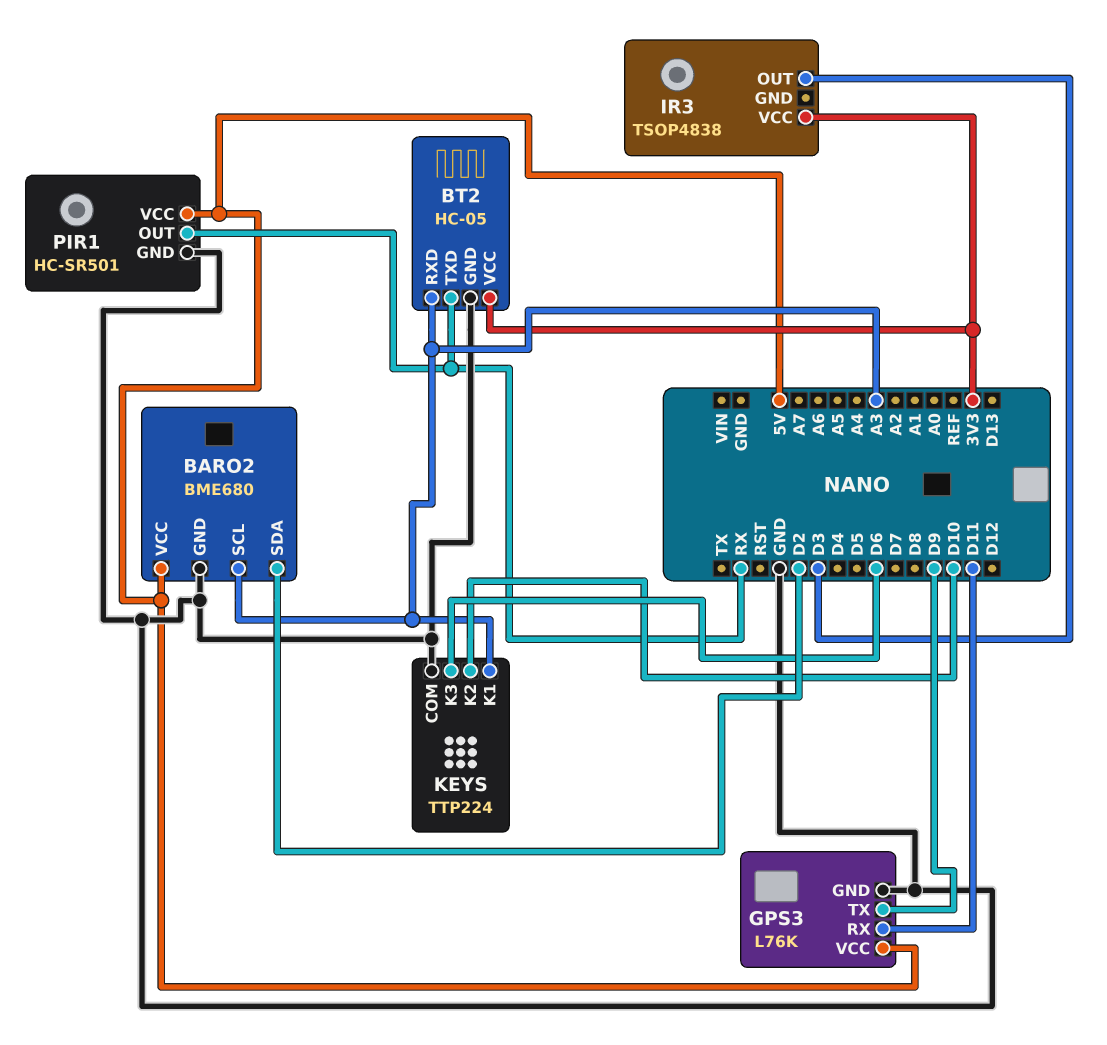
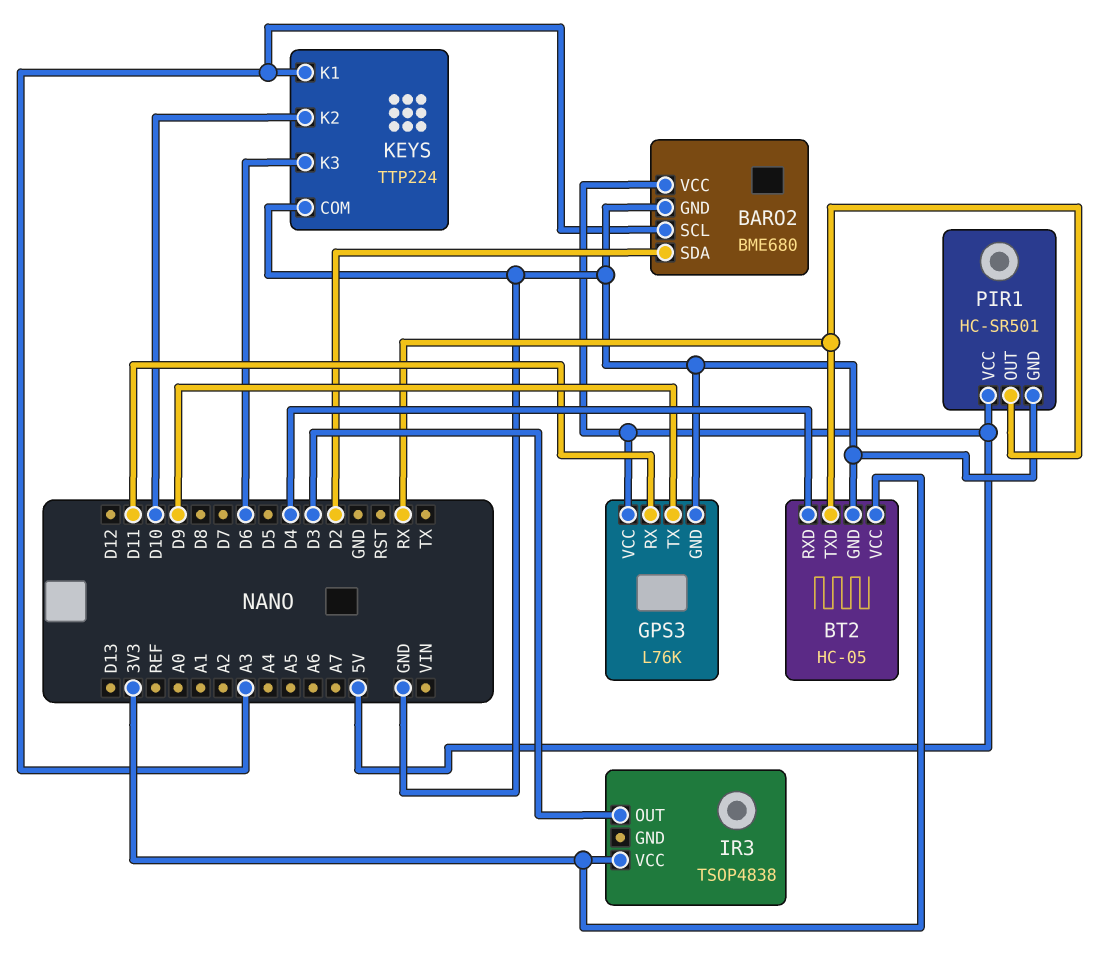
BT2 pin RXD: A3 -> D4

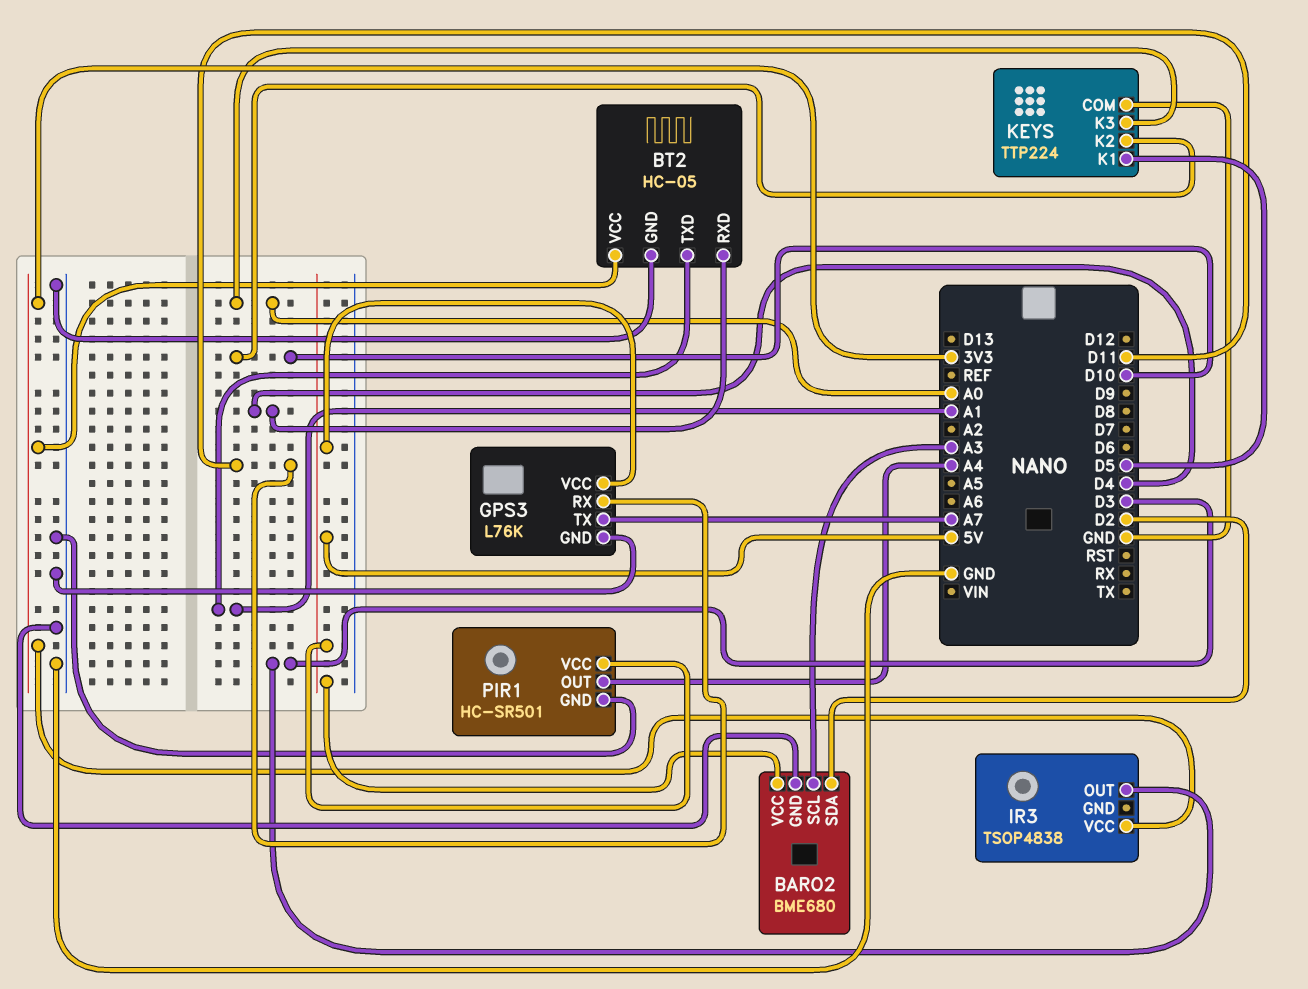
BT2 pin TXD: RX -> A1
GPS3 pin TX: D9 -> A7
KEYS pin K1: A3 -> D5
KEYS pin K3: D6 -> A0
PIR1 pin OUT: RX -> A4

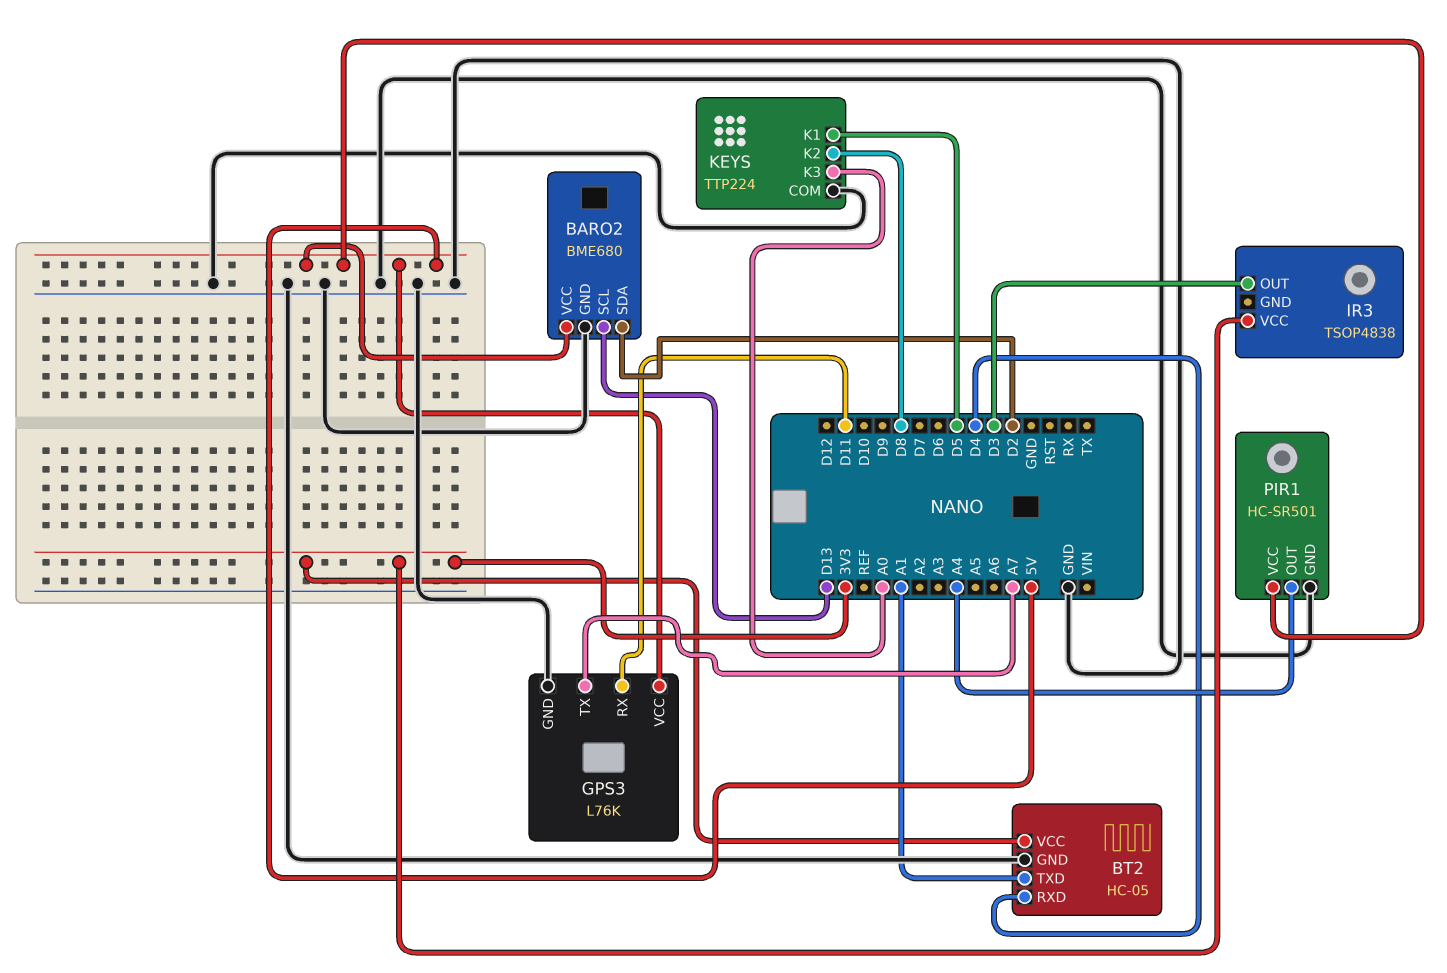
BARO2 pin SCL: A3 -> D13
KEYS pin K2: D10 -> D8

